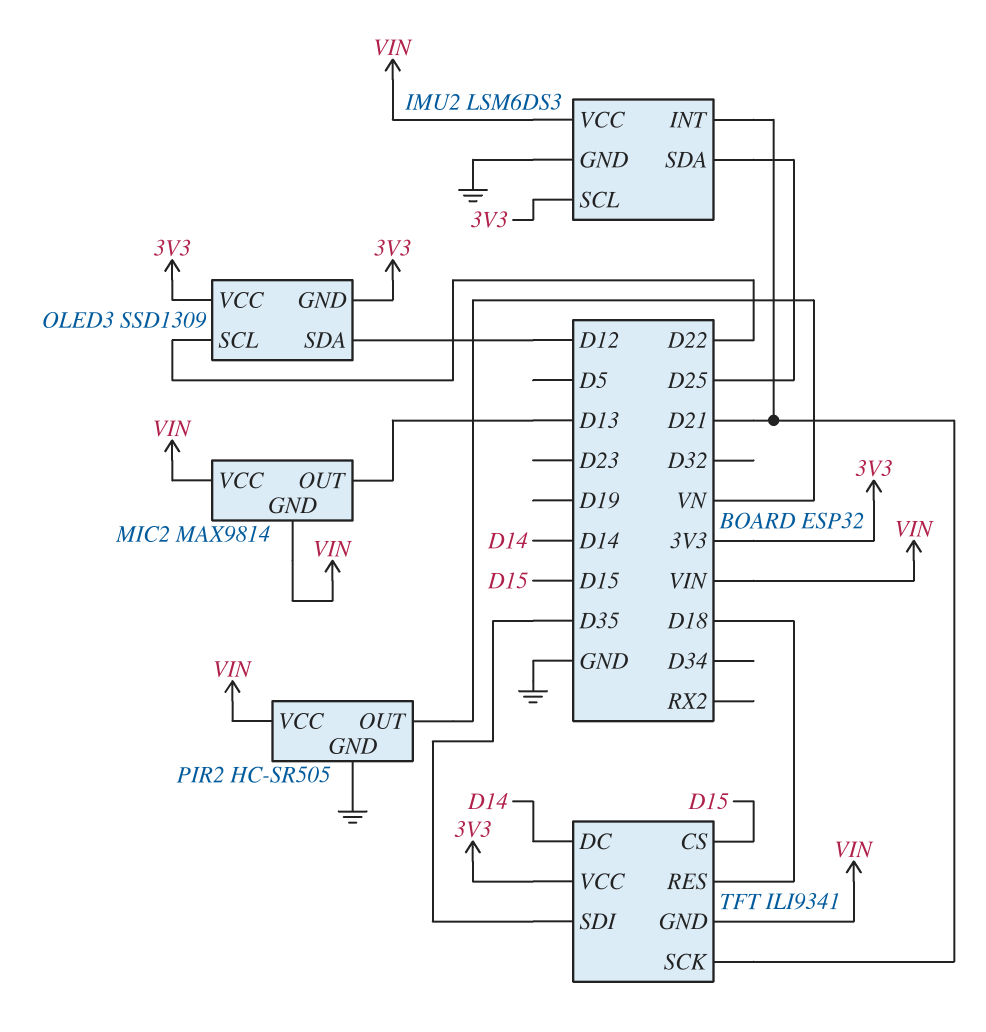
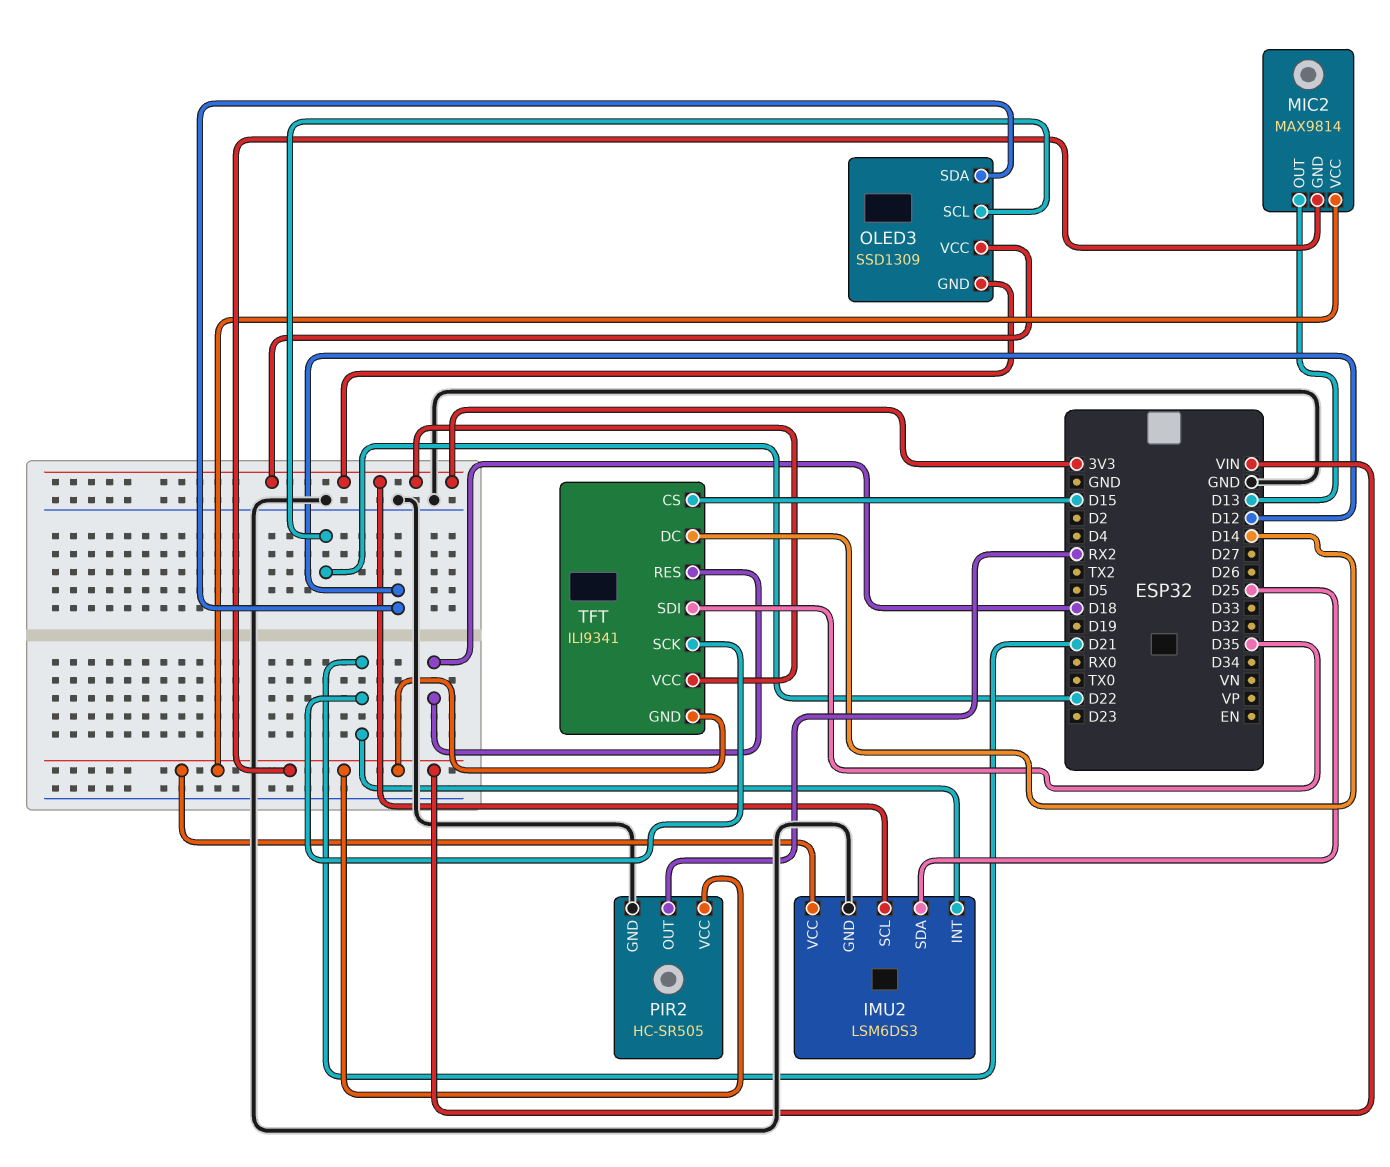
PIR2 pin OUT: VN -> RX2

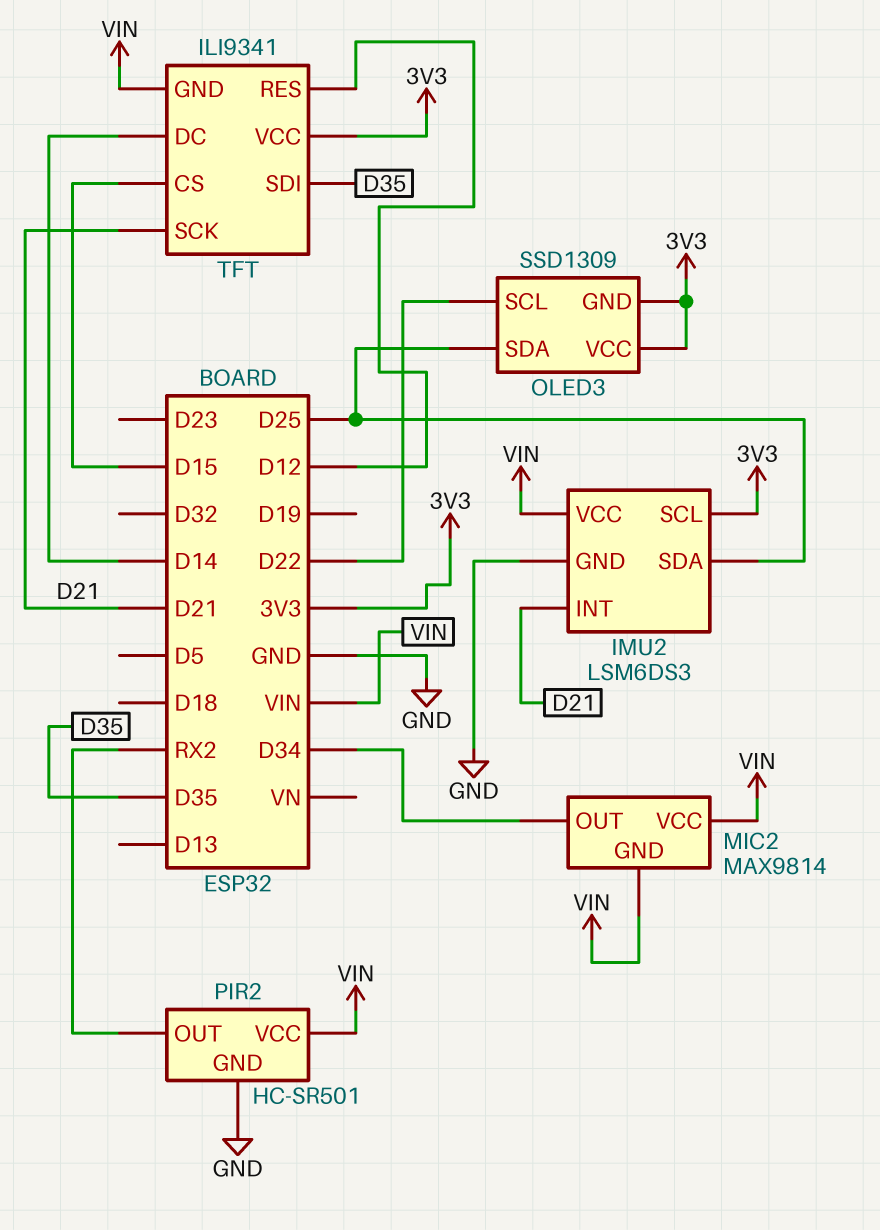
MIC2 pin OUT: D13 -> D34
OLED3 pin SDA: D12 -> D25
PIR2: HC-SR505 -> HC-SR501
TFT pin RES: D18 -> D12

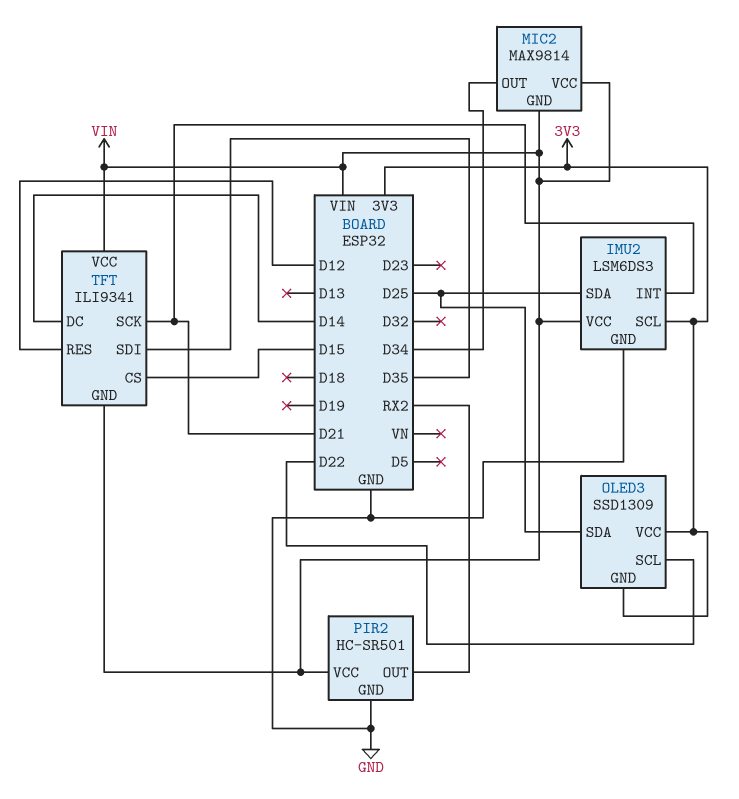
TFT pin VCC: 3V3 -> VIN

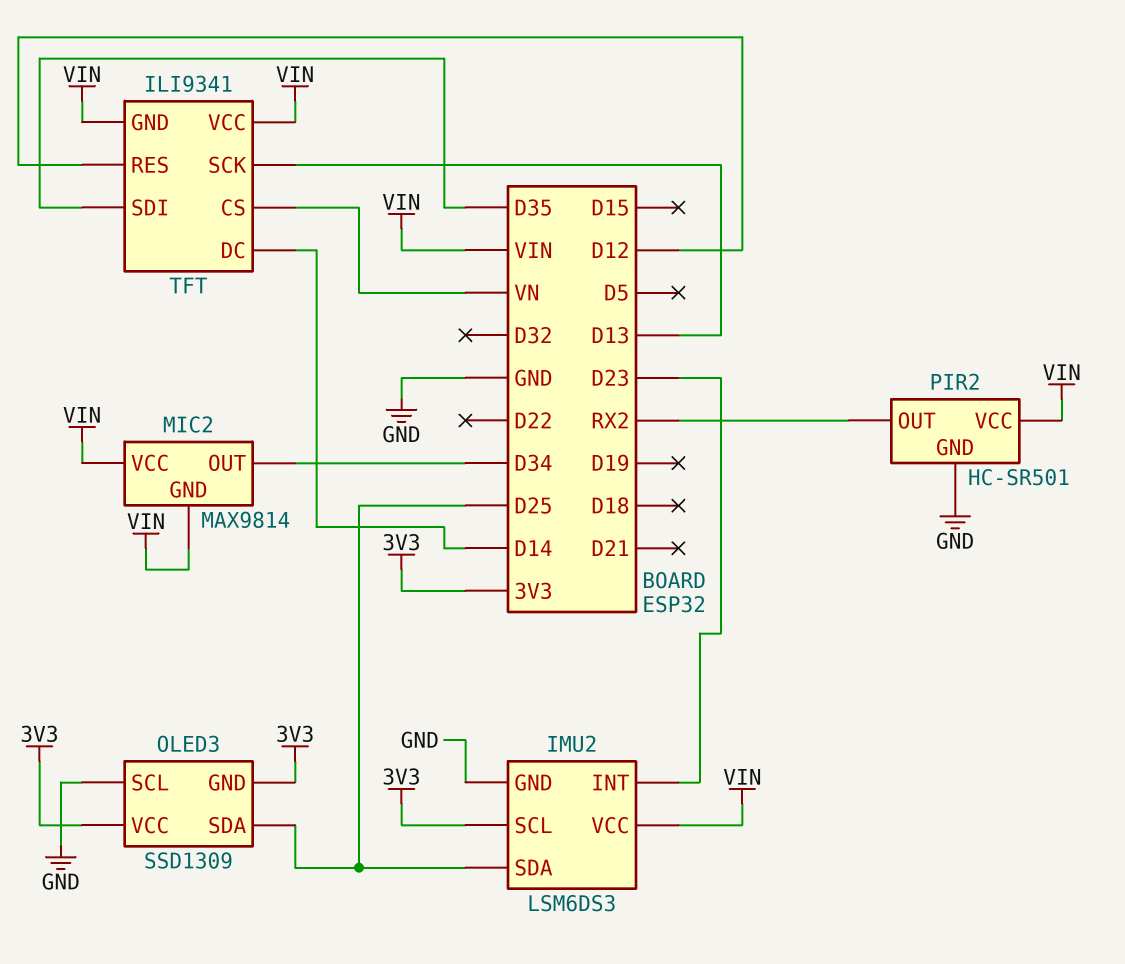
IMU2 pin INT: D21 -> D23
OLED3 pin SCL: D22 -> GND
TFT pin CS: D15 -> VN
TFT pin SCK: D21 -> D13

